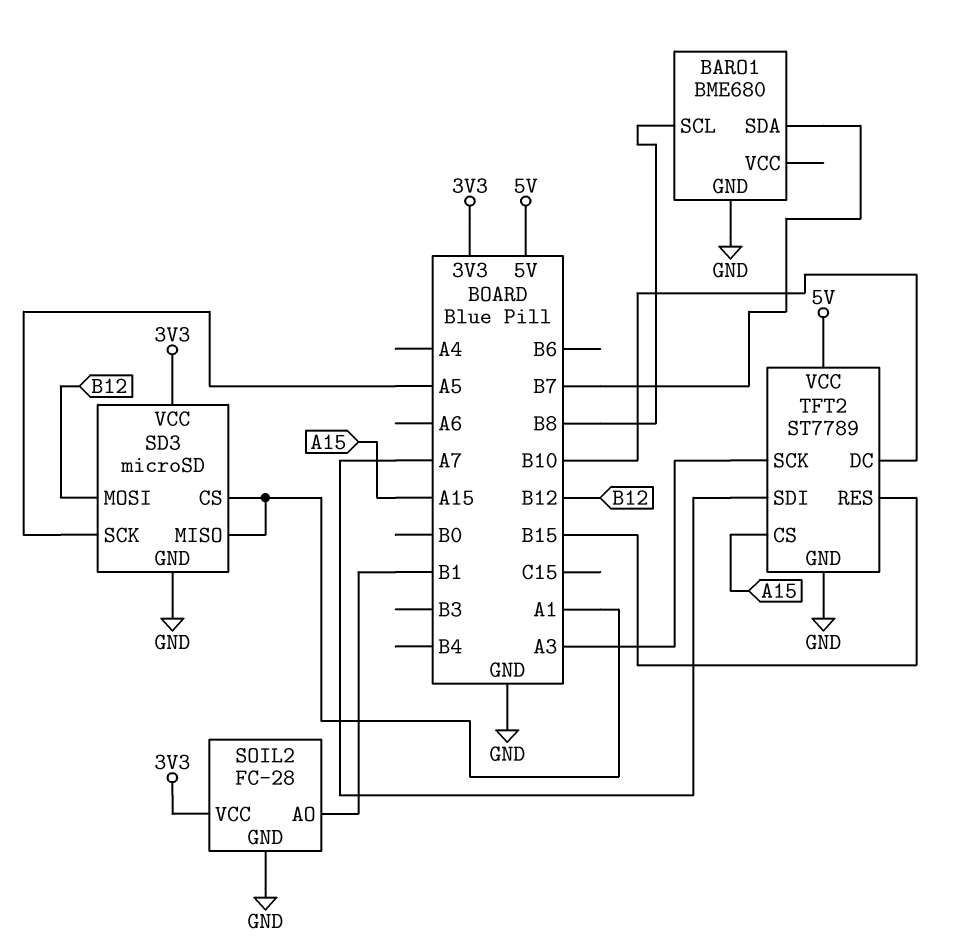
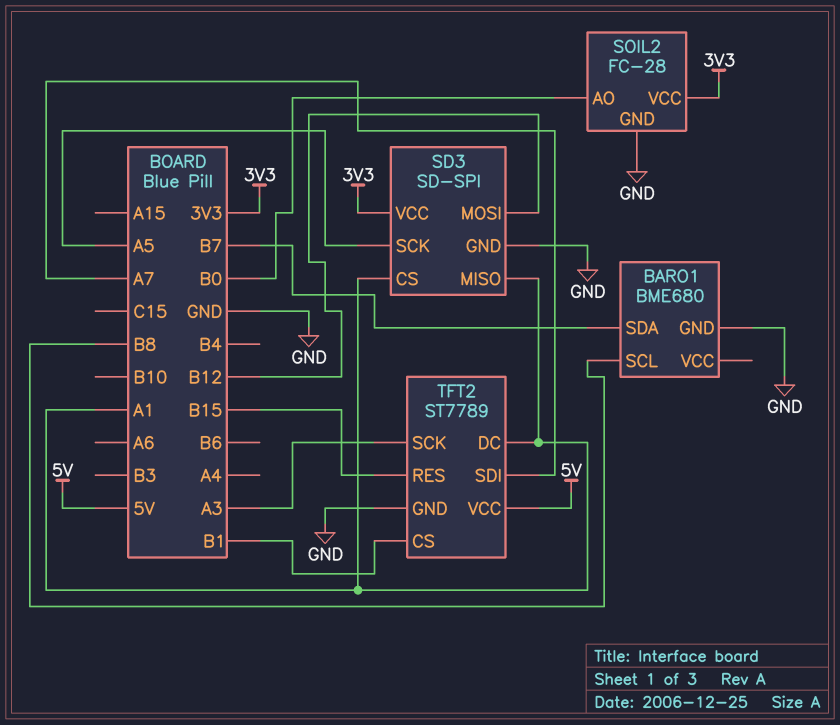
SD3: microSD -> SD-SPI
SOIL2 pin AO: B1 -> B0
TFT2 pin CS: A15 -> B1
TFT2 pin DC: B10 -> A1

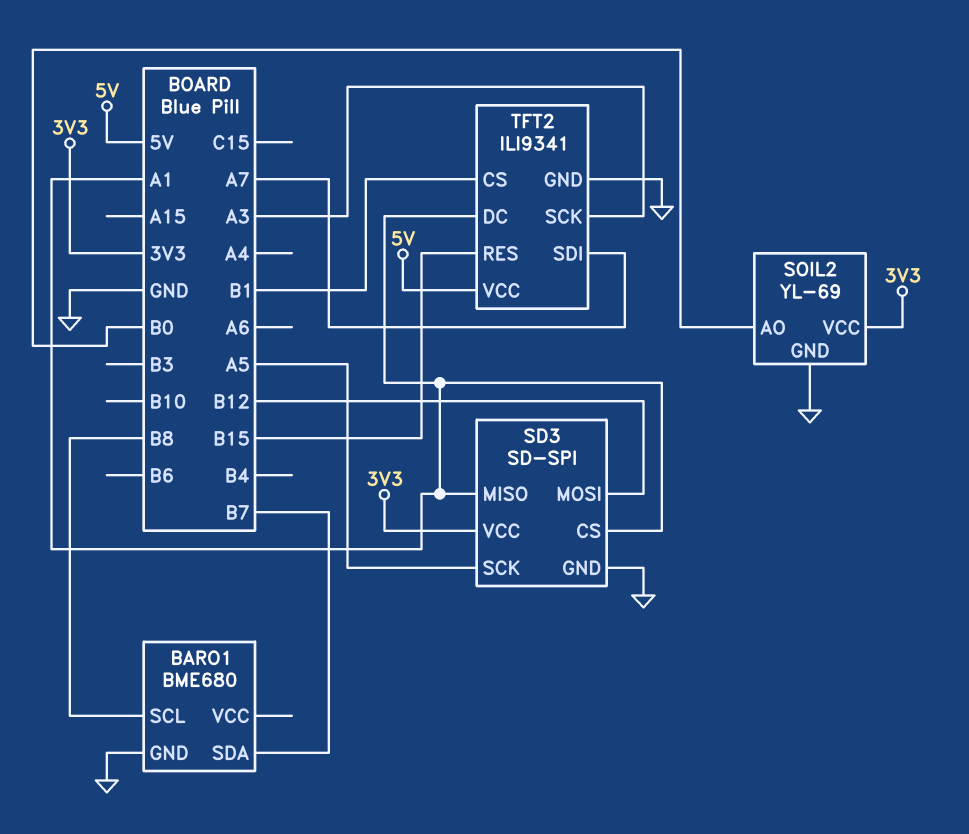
SOIL2: FC-28 -> YL-69
TFT2: ST7789 -> ILI9341

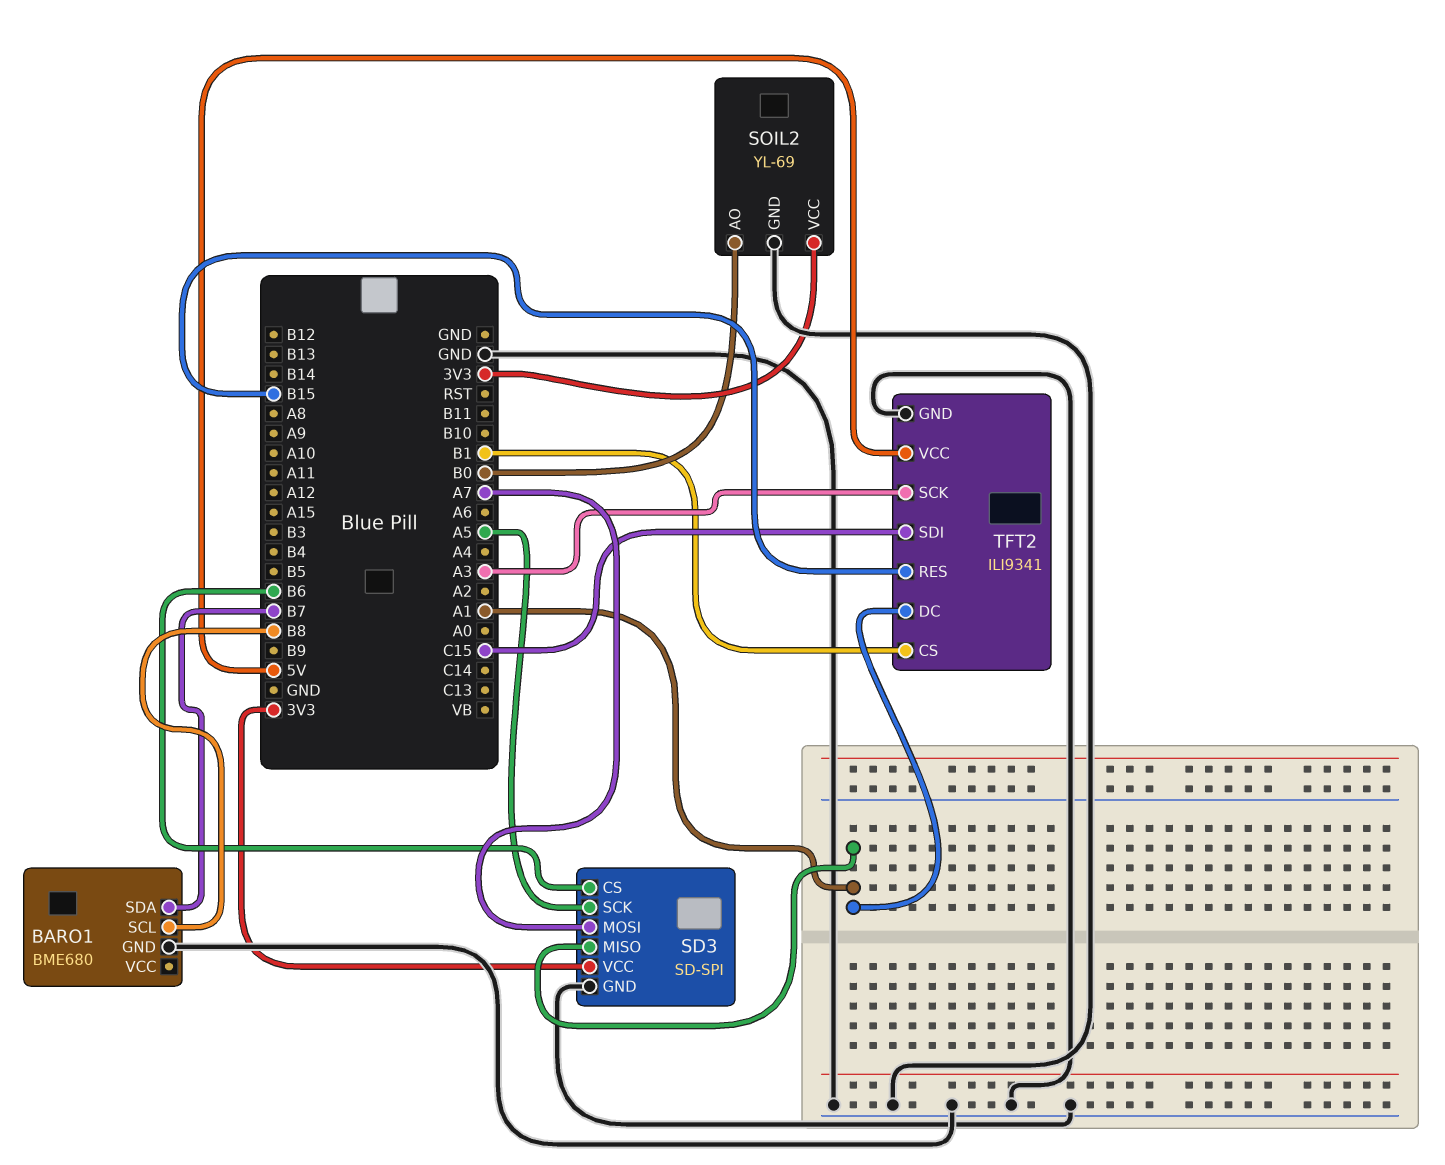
SD3 pin CS: A1 -> B6
SD3 pin MOSI: B12 -> A7
TFT2 pin SDI: A7 -> C15

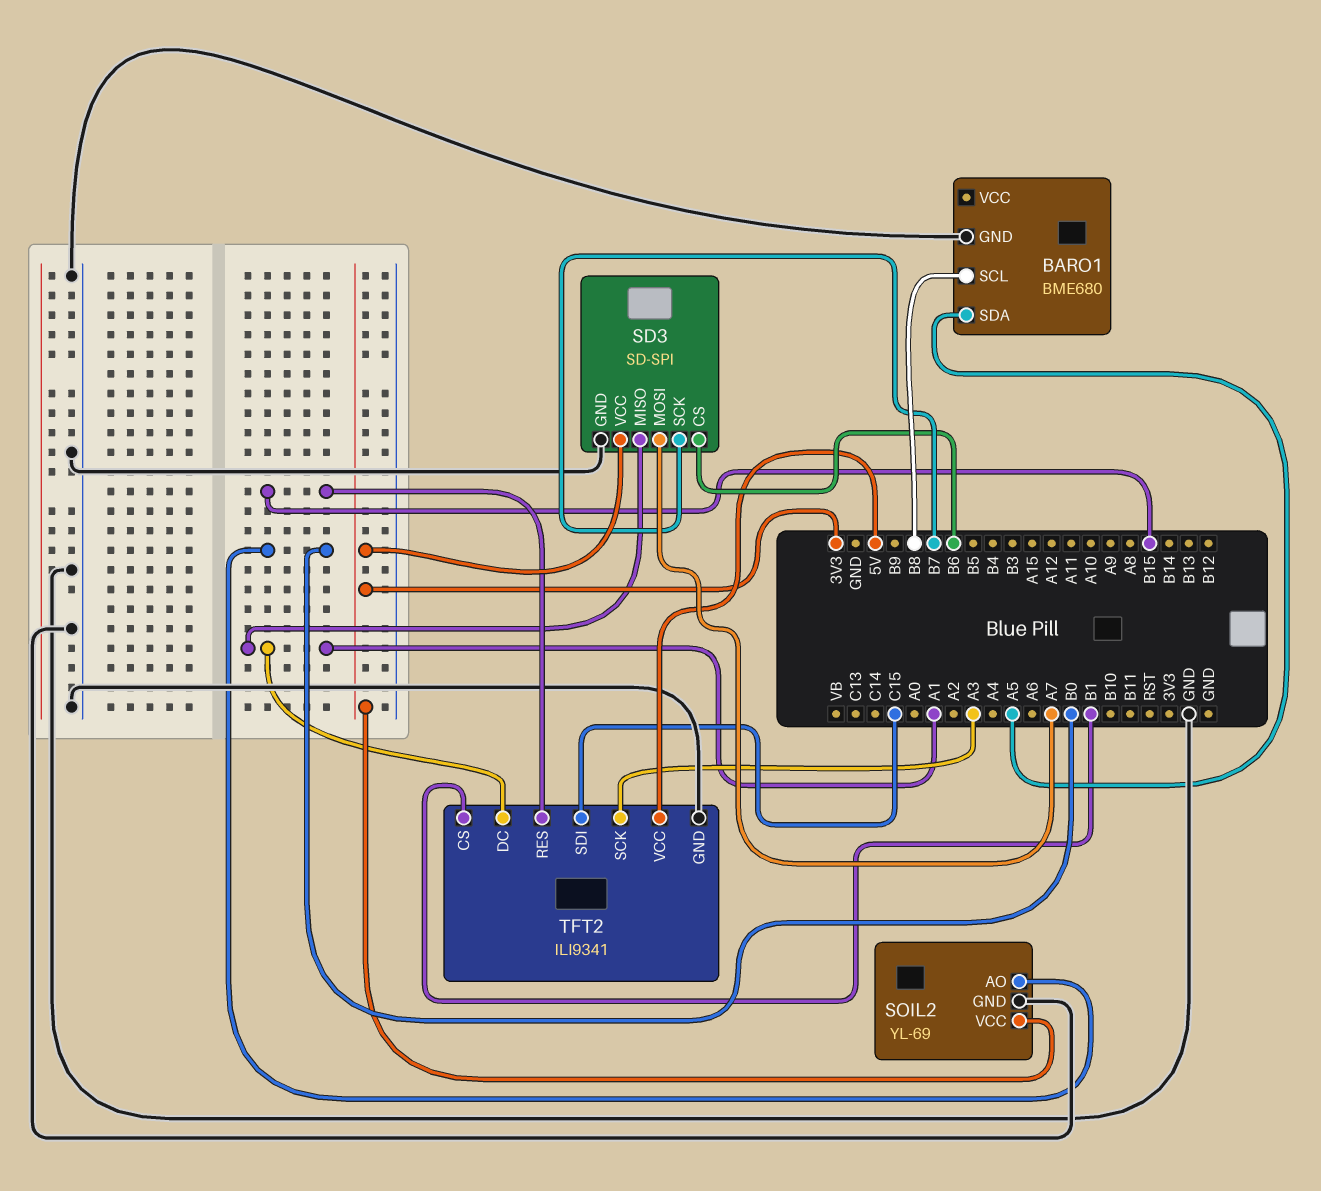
BARO1 pin SDA: B7 -> A5
SD3 pin SCK: A5 -> B7

